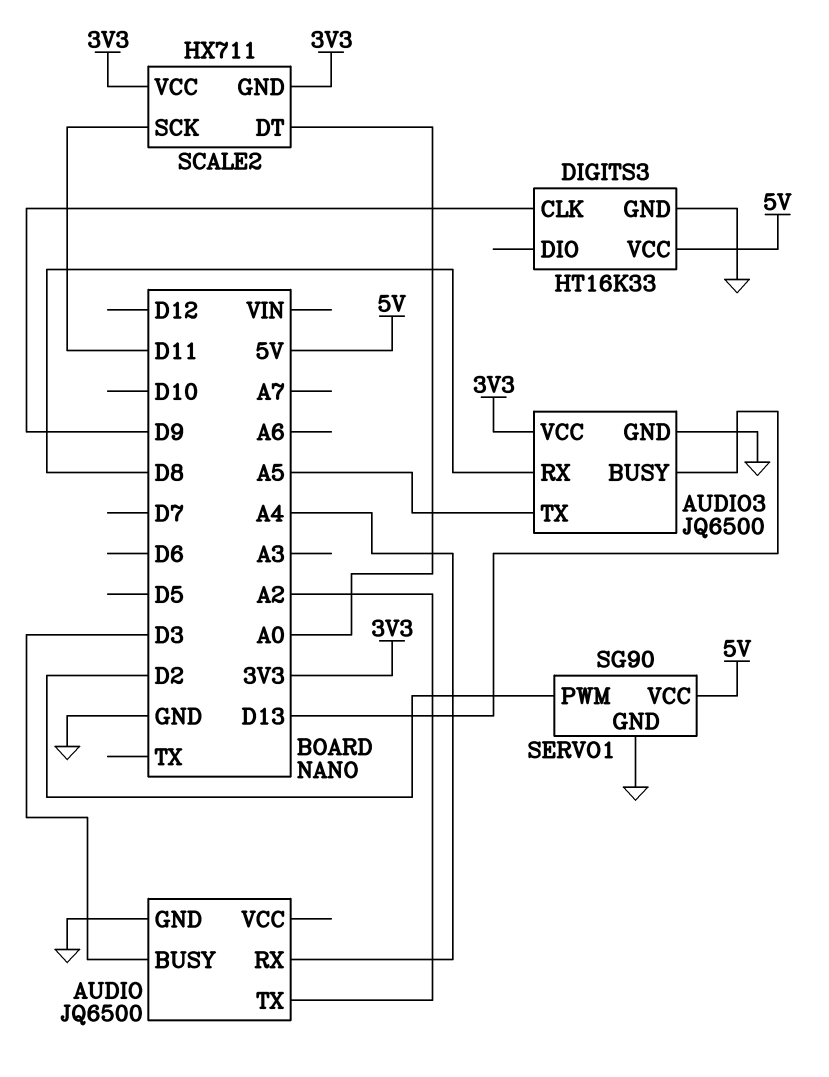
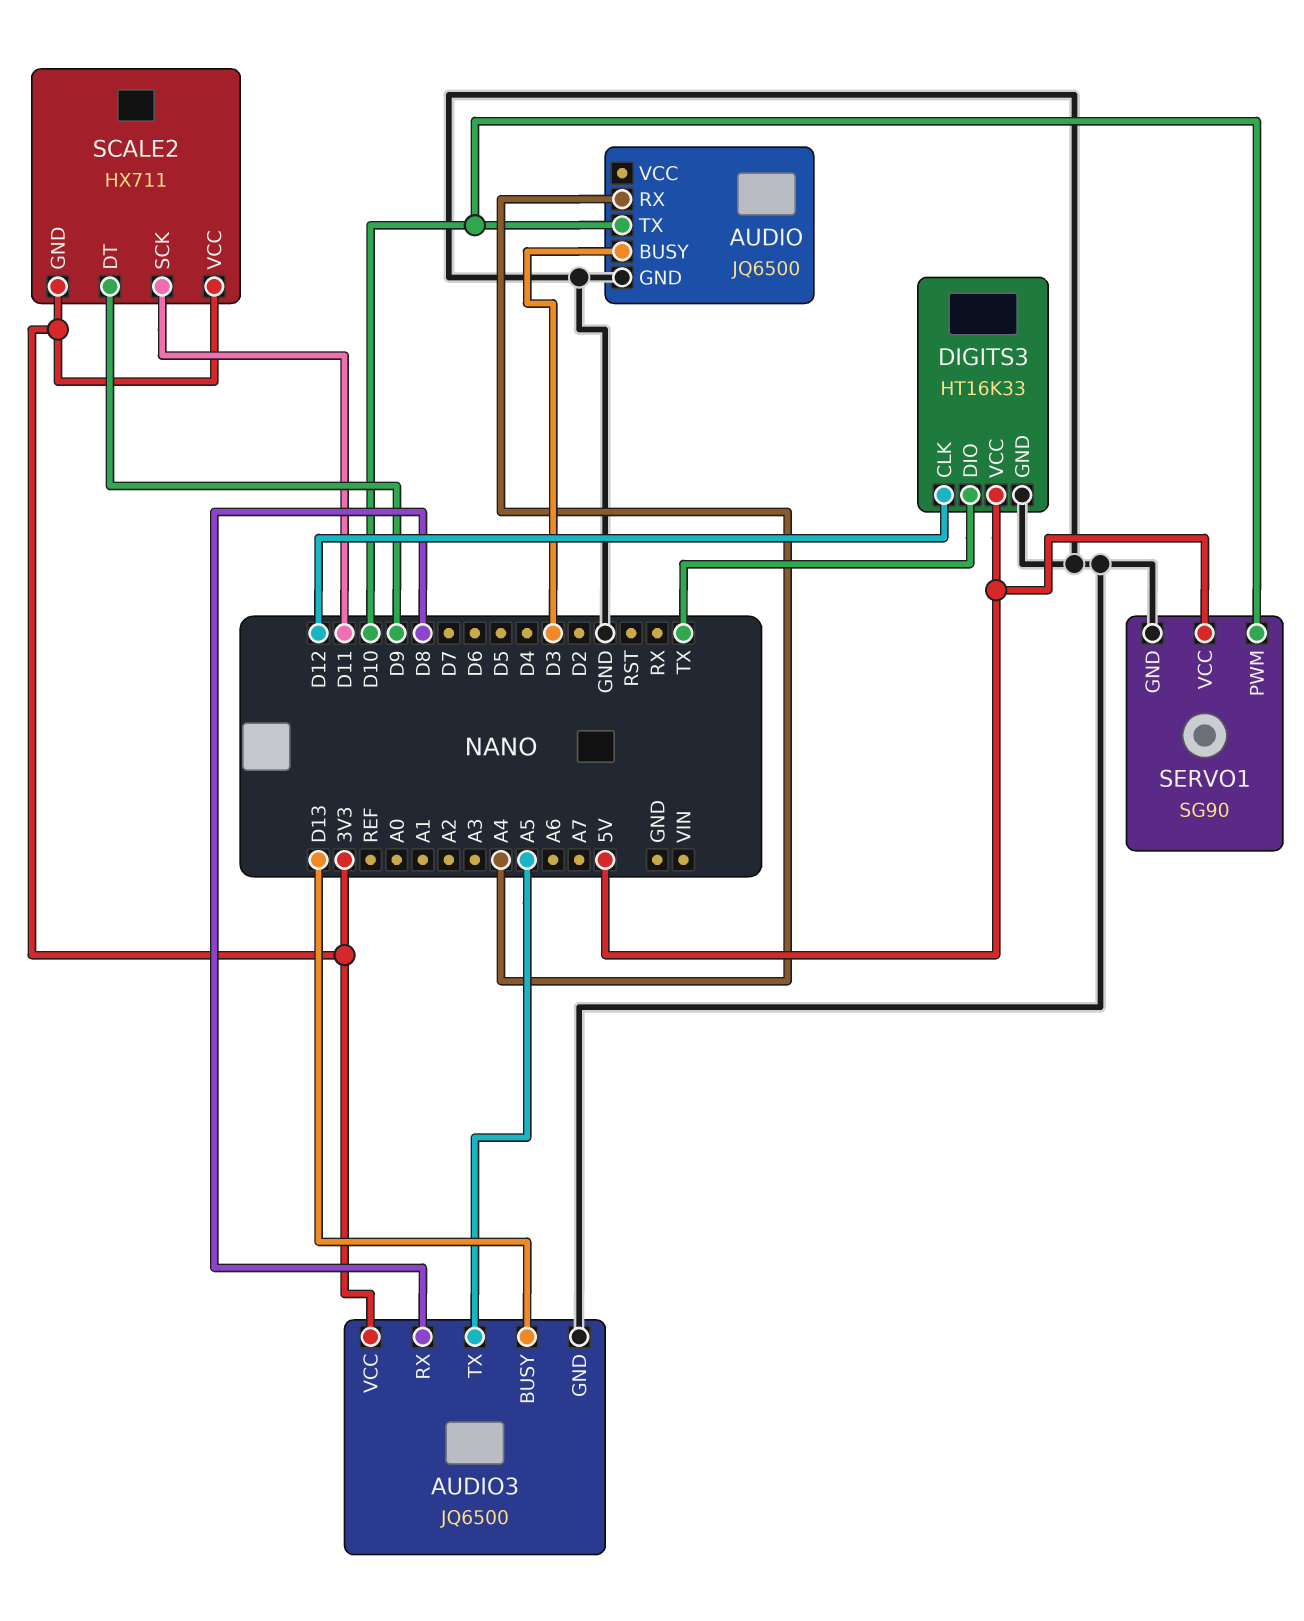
AUDIO pin TX: A2 -> D10
DIGITS3 pin CLK: D9 -> D12
DIGITS3 pin DIO: none -> TX
SCALE2 pin DT: A0 -> D9
SERVO1 pin PWM: D2 -> D10

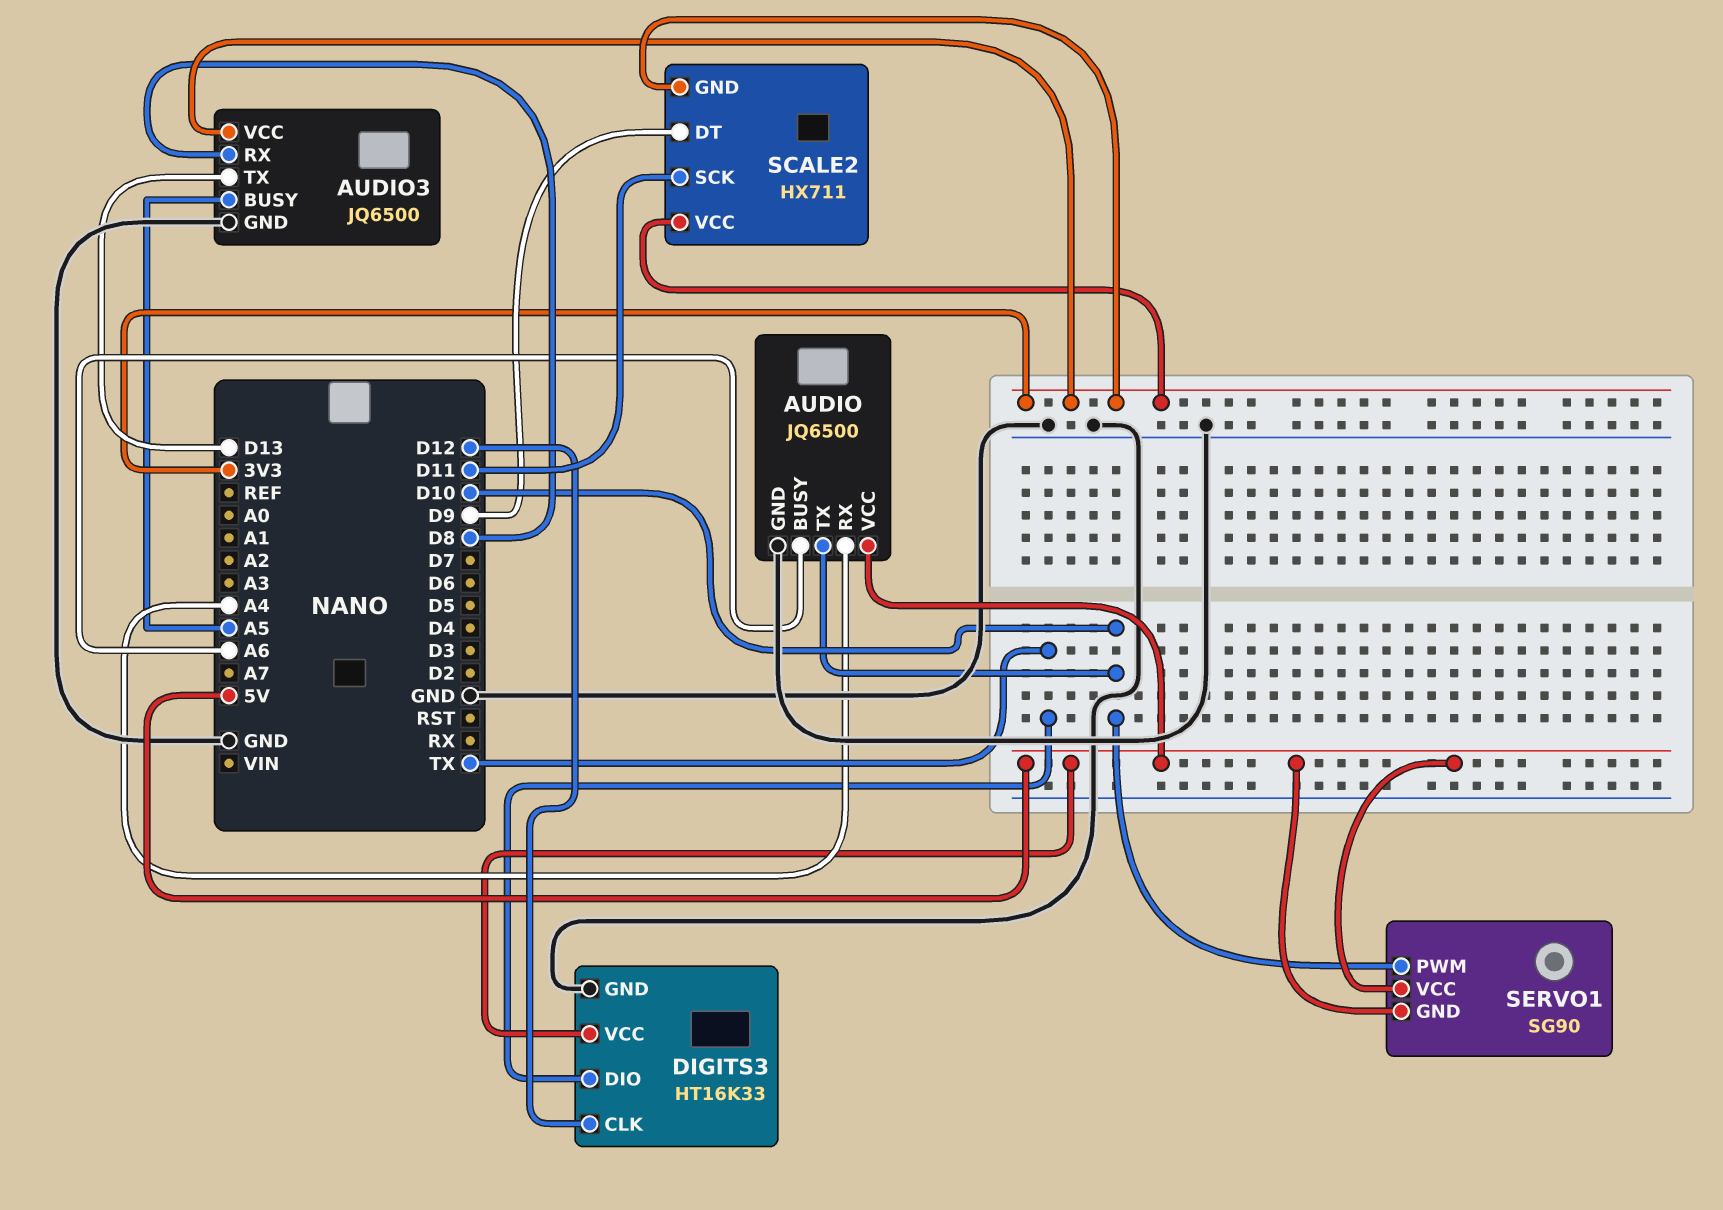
AUDIO pin BUSY: D3 -> A6
AUDIO pin VCC: none -> 5V
AUDIO3 pin BUSY: D13 -> A5
AUDIO3 pin TX: A5 -> D13
SERVO1 pin GND: GND -> 5V

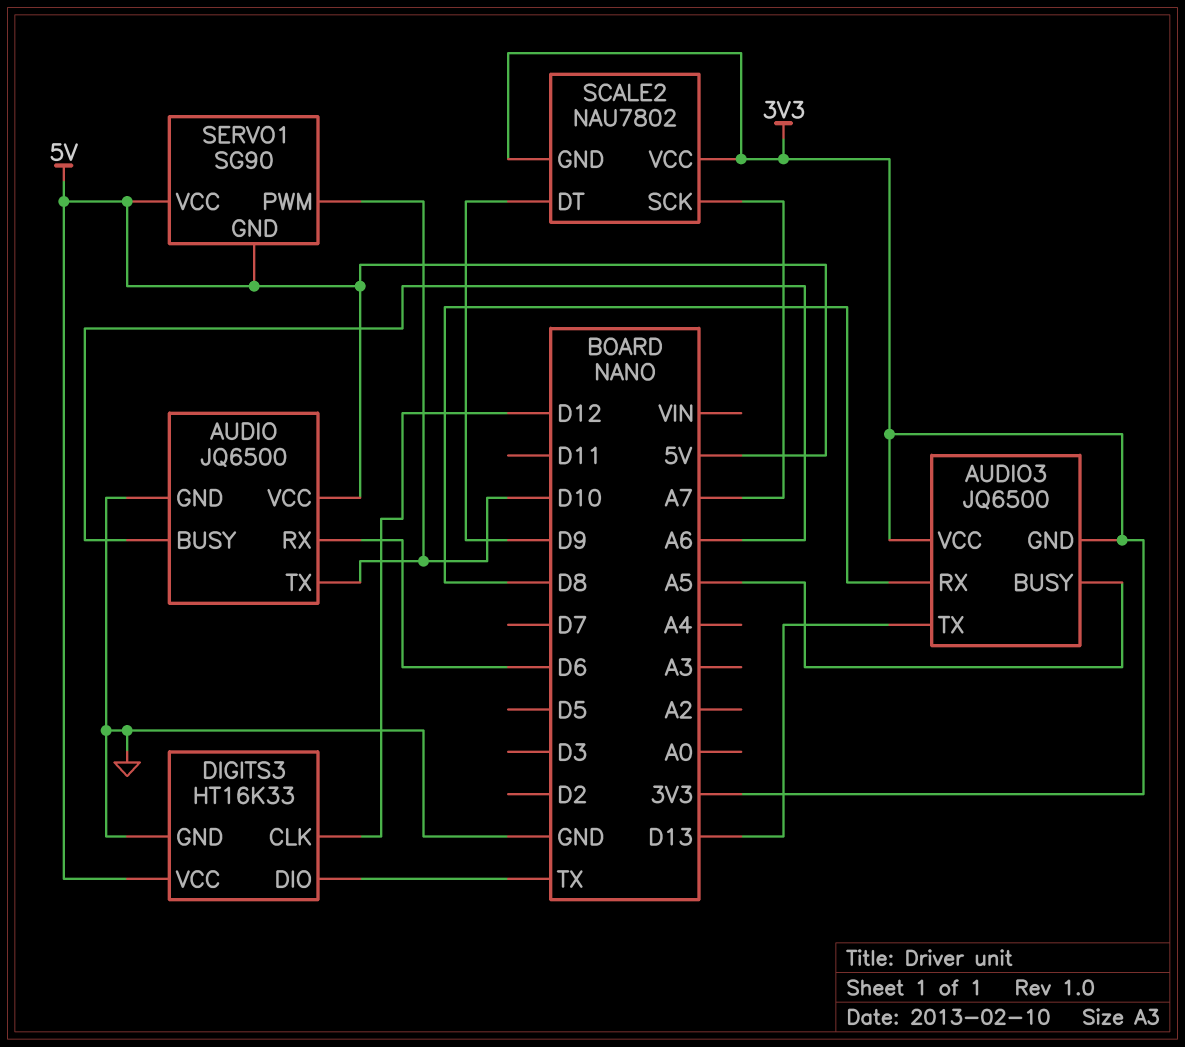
AUDIO pin RX: A4 -> D6
AUDIO3 pin GND: GND -> 3V3
SCALE2: HX711 -> NAU7802
SCALE2 pin SCK: D11 -> A7

